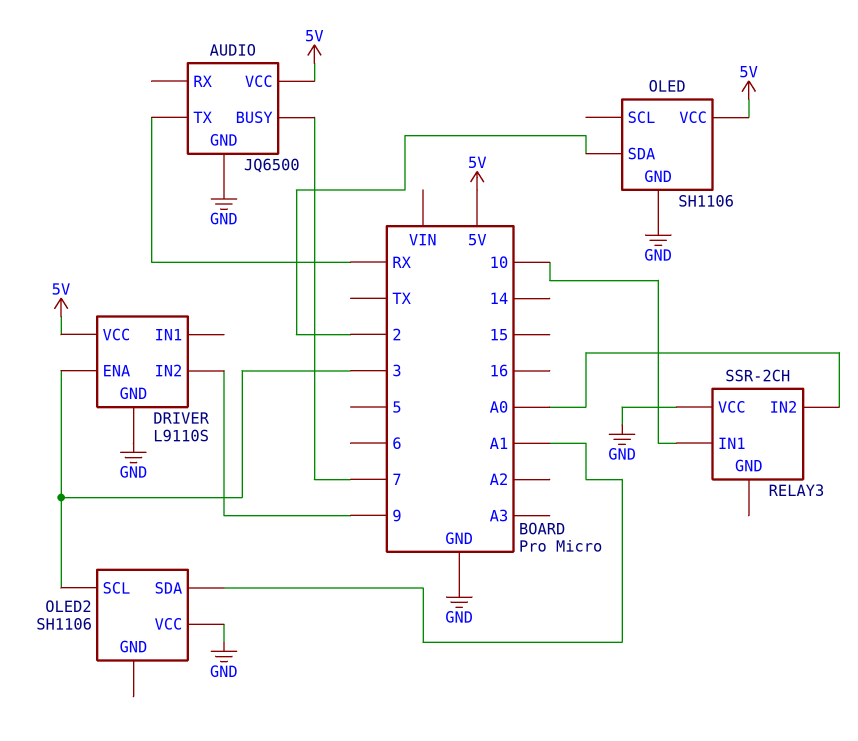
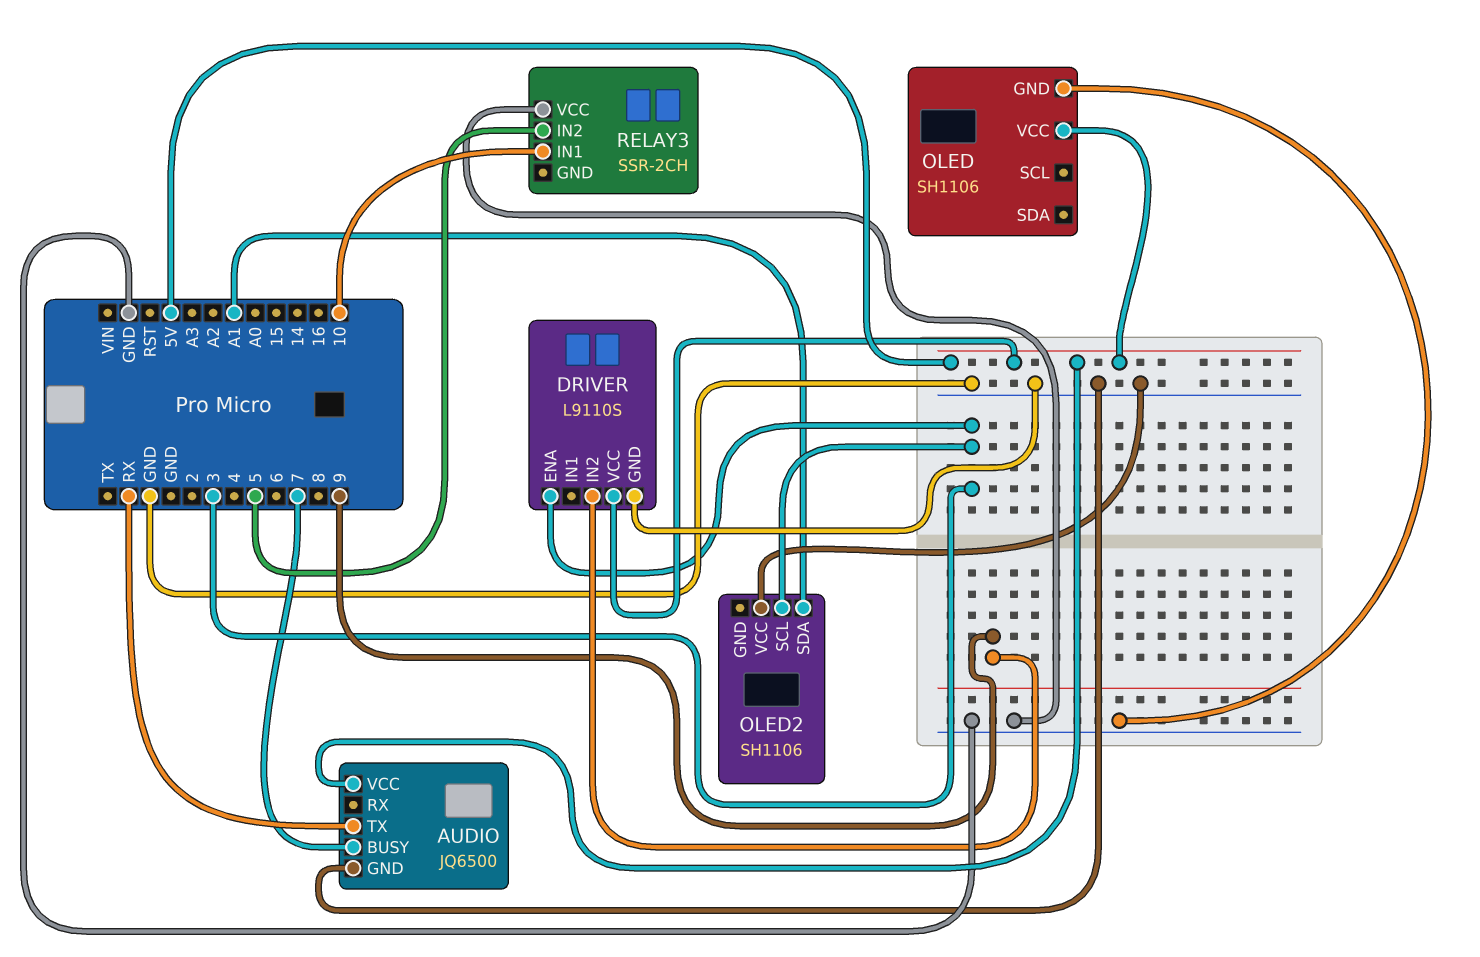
OLED pin SDA: 2 -> none
RELAY3 pin IN2: A0 -> 5

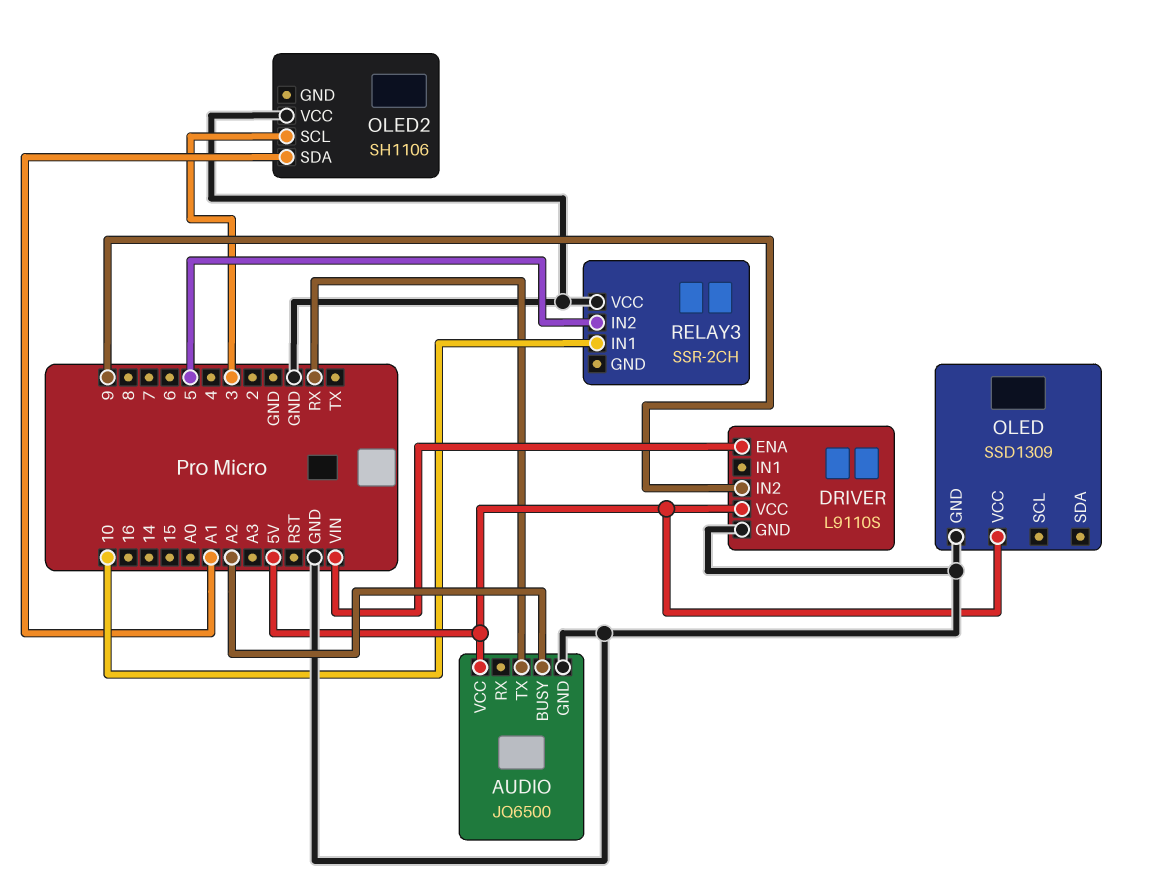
AUDIO pin BUSY: 7 -> A2
DRIVER pin ENA: 3 -> VIN
OLED: SH1106 -> SSD1309

